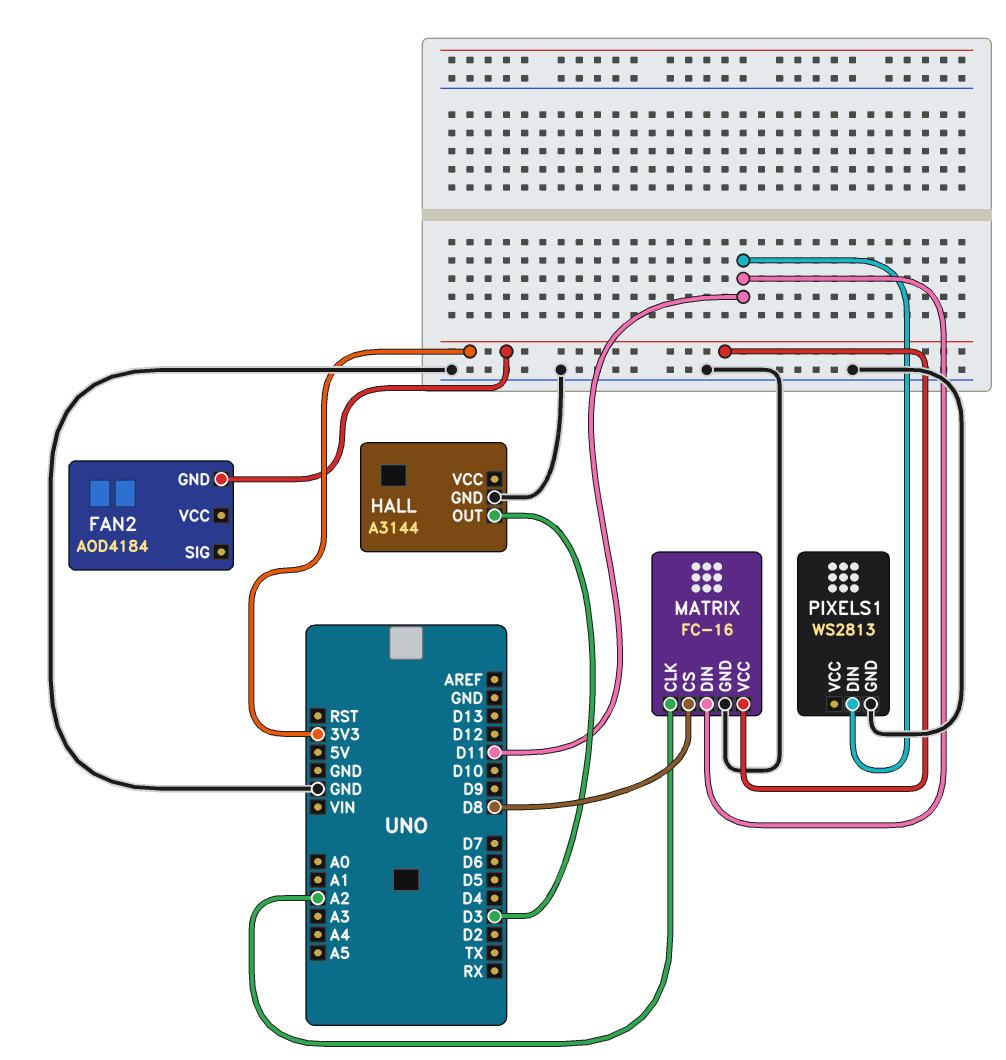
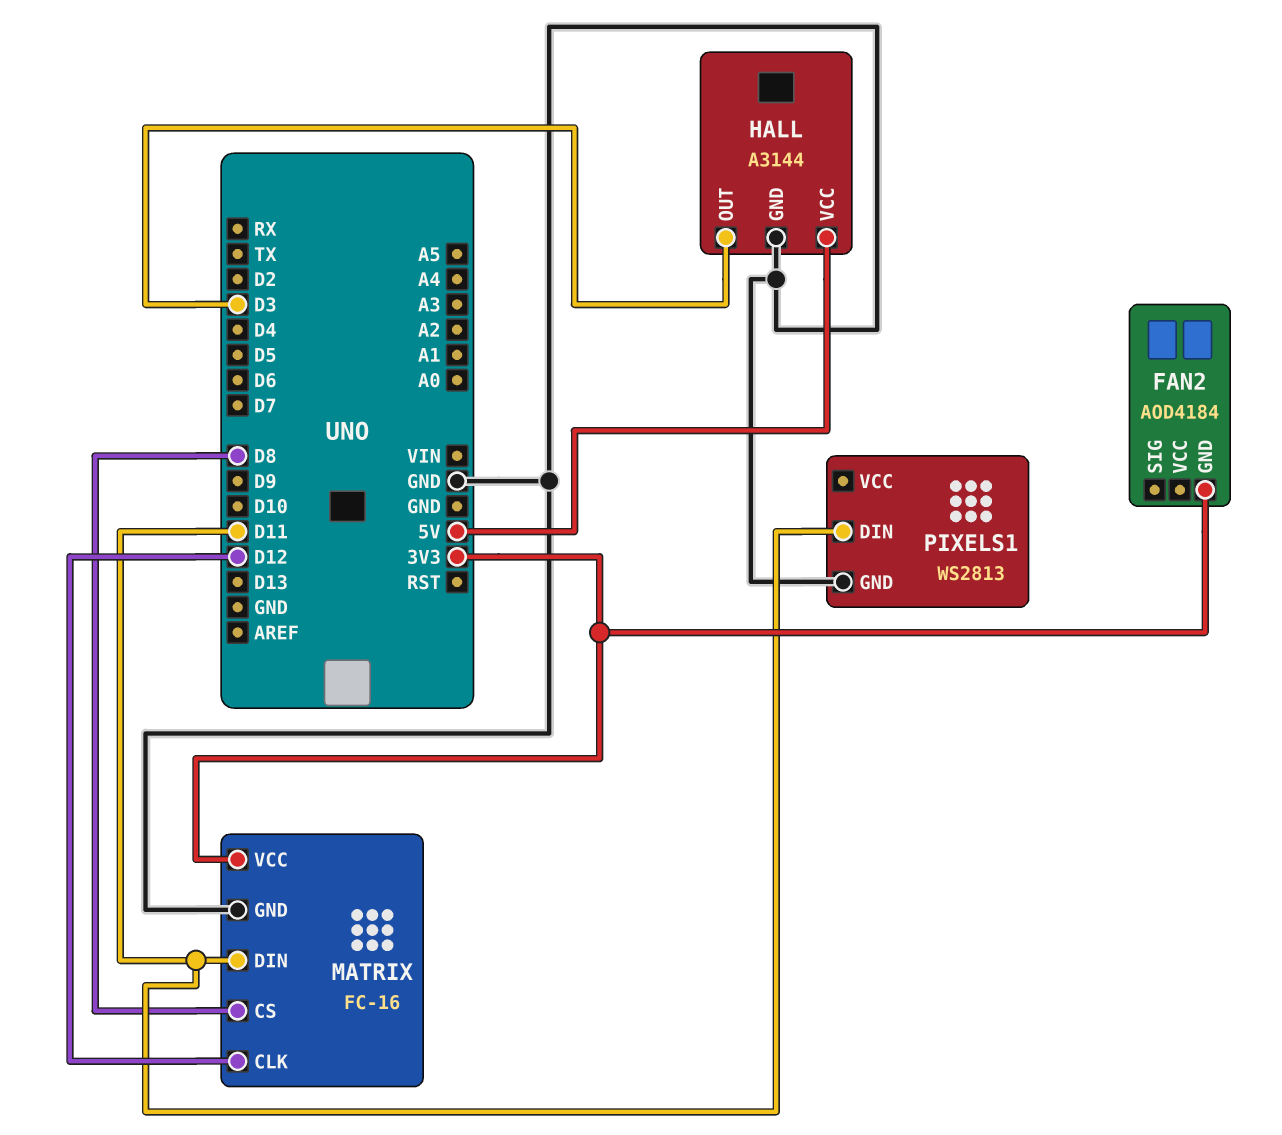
HALL pin VCC: none -> 5V
MATRIX pin CLK: A2 -> D12

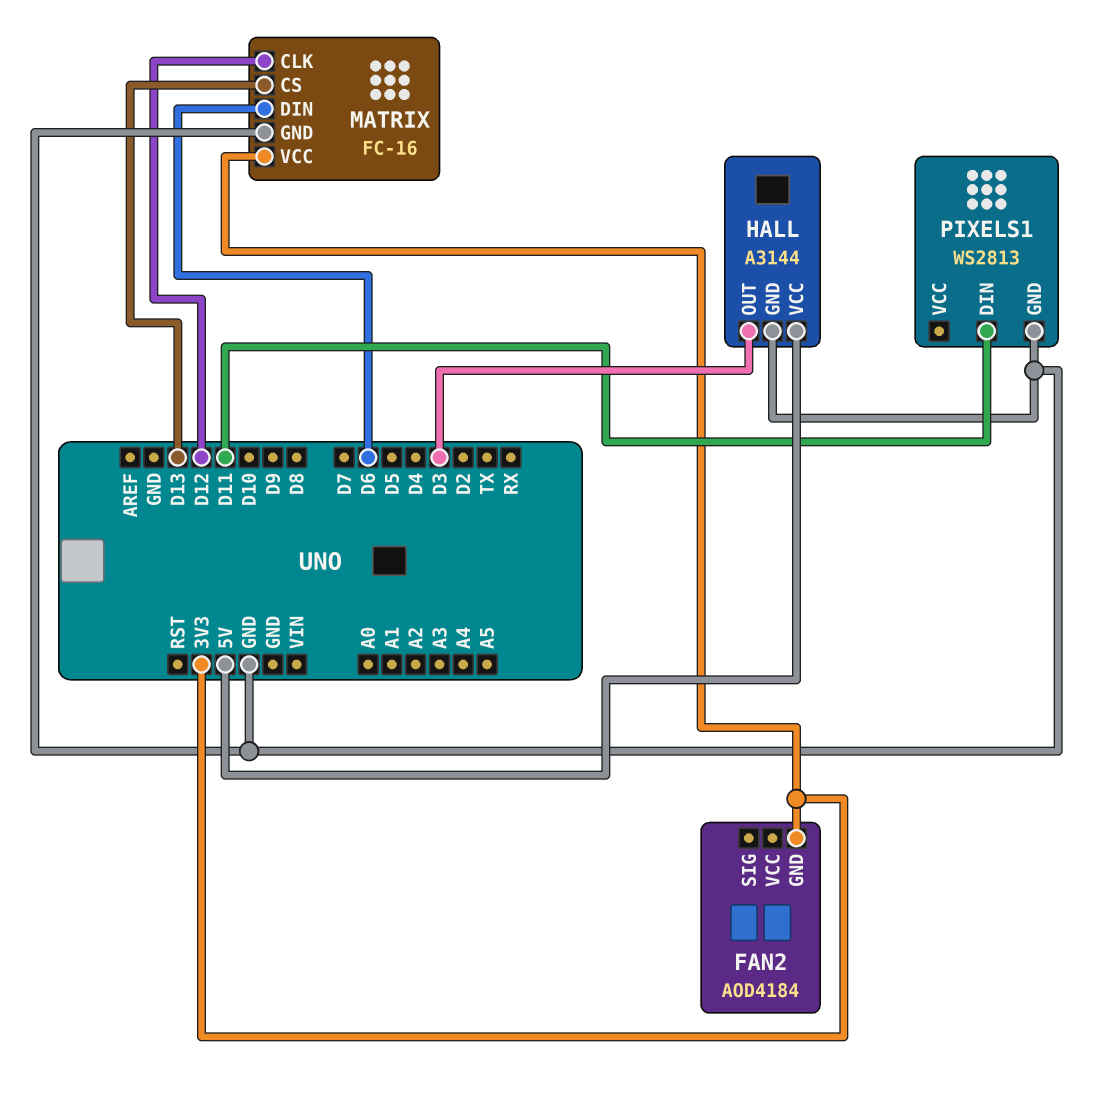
MATRIX pin CS: D8 -> D13
MATRIX pin DIN: D11 -> D6

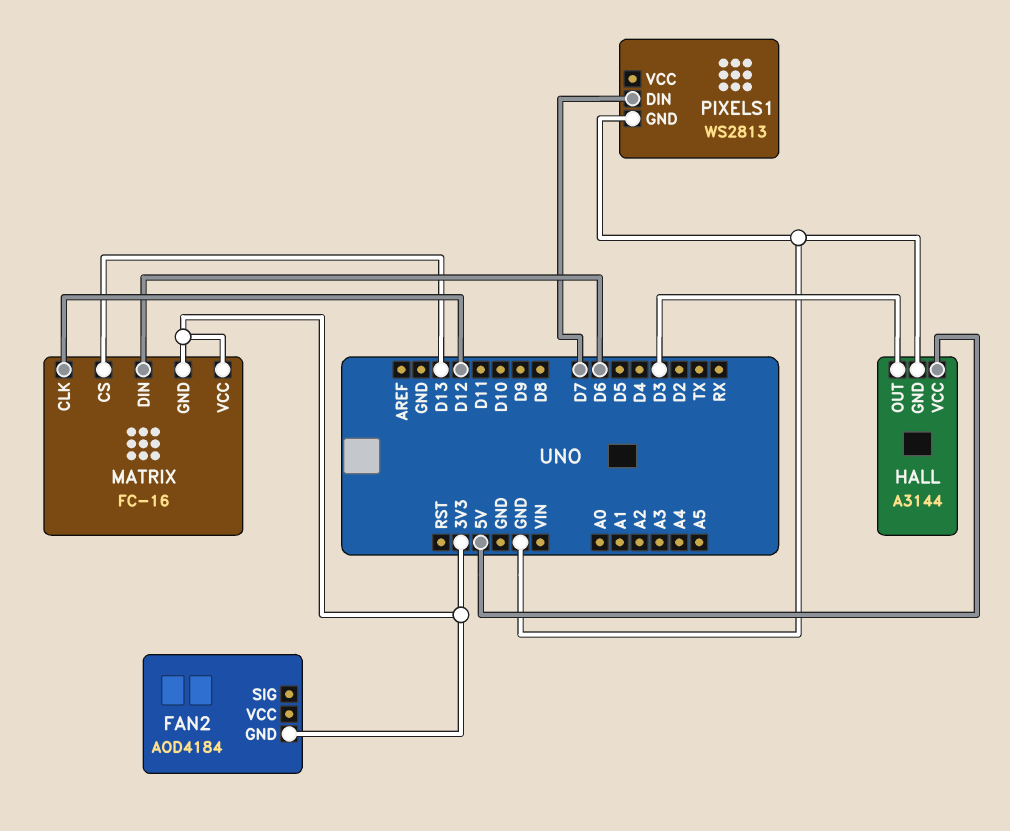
MATRIX pin GND: GND -> 3V3
PIXELS1 pin DIN: D11 -> D7

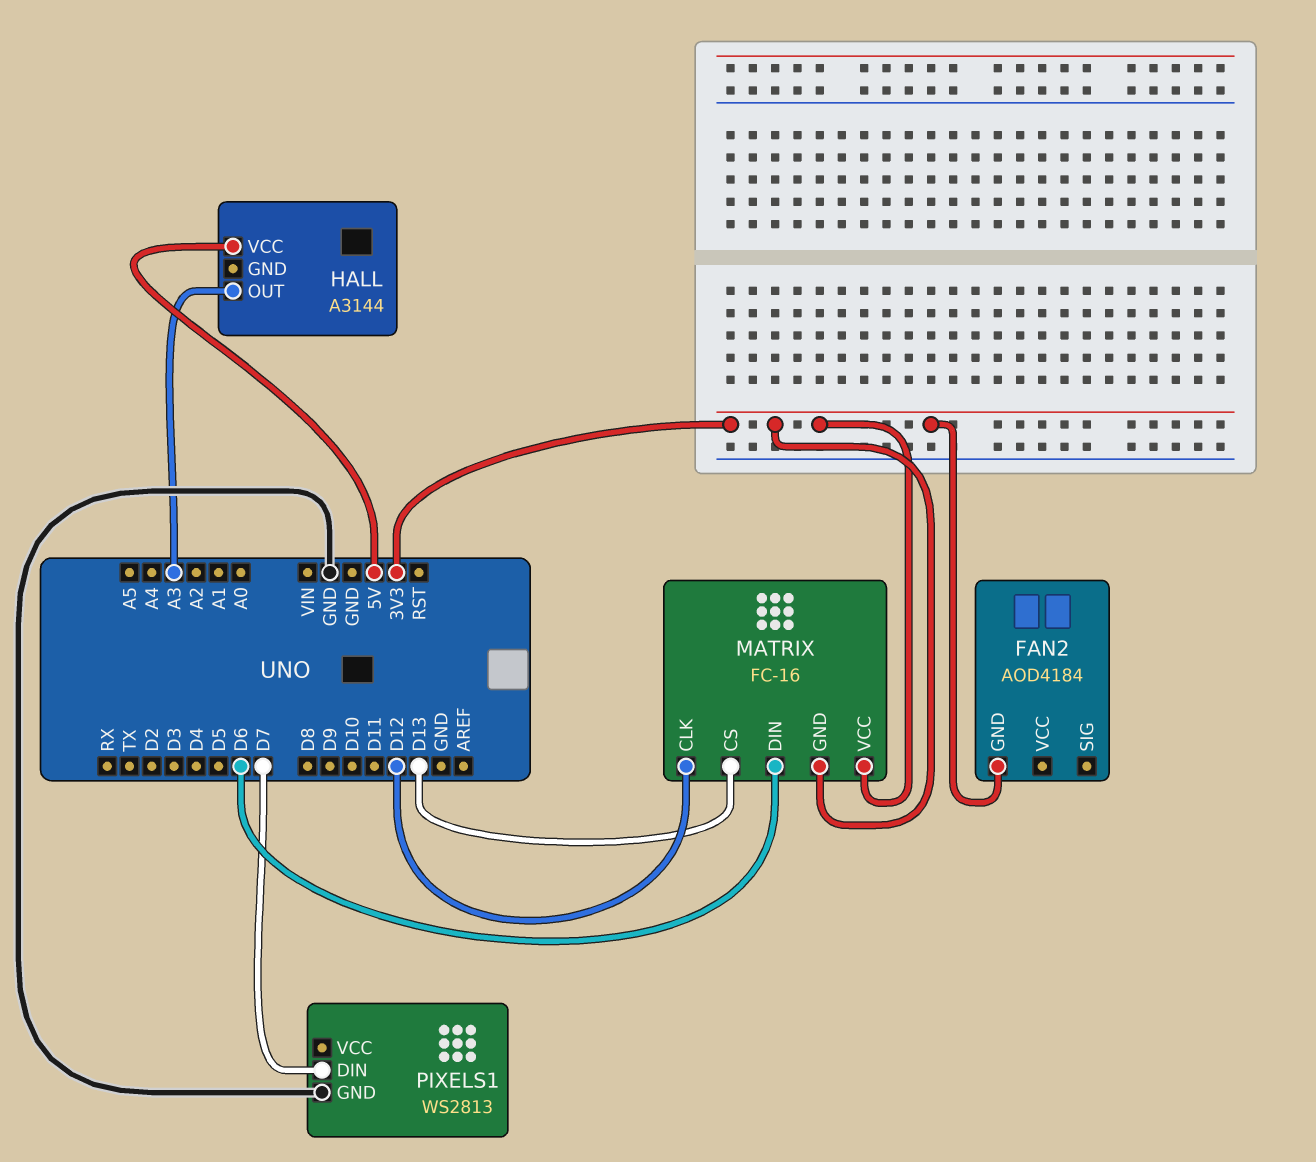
HALL pin GND: GND -> none
HALL pin OUT: D3 -> A3

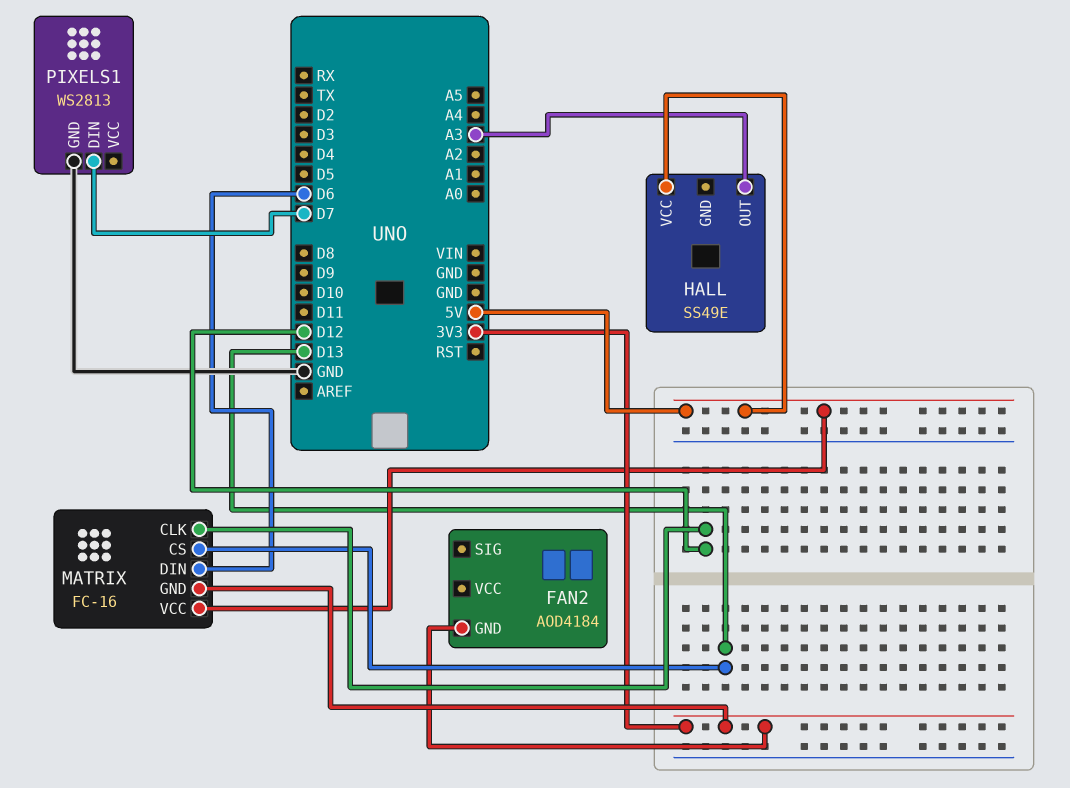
HALL: A3144 -> SS49E
MATRIX pin VCC: 3V3 -> 5V

